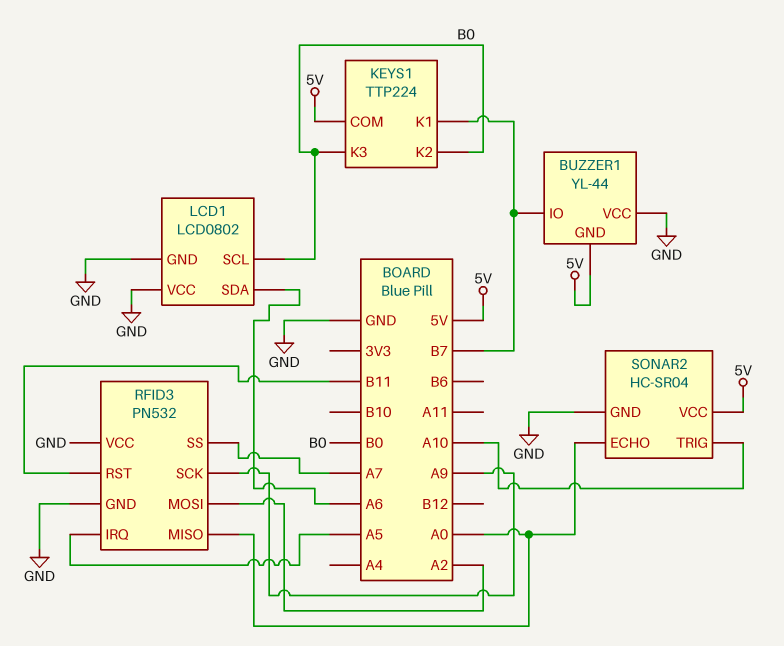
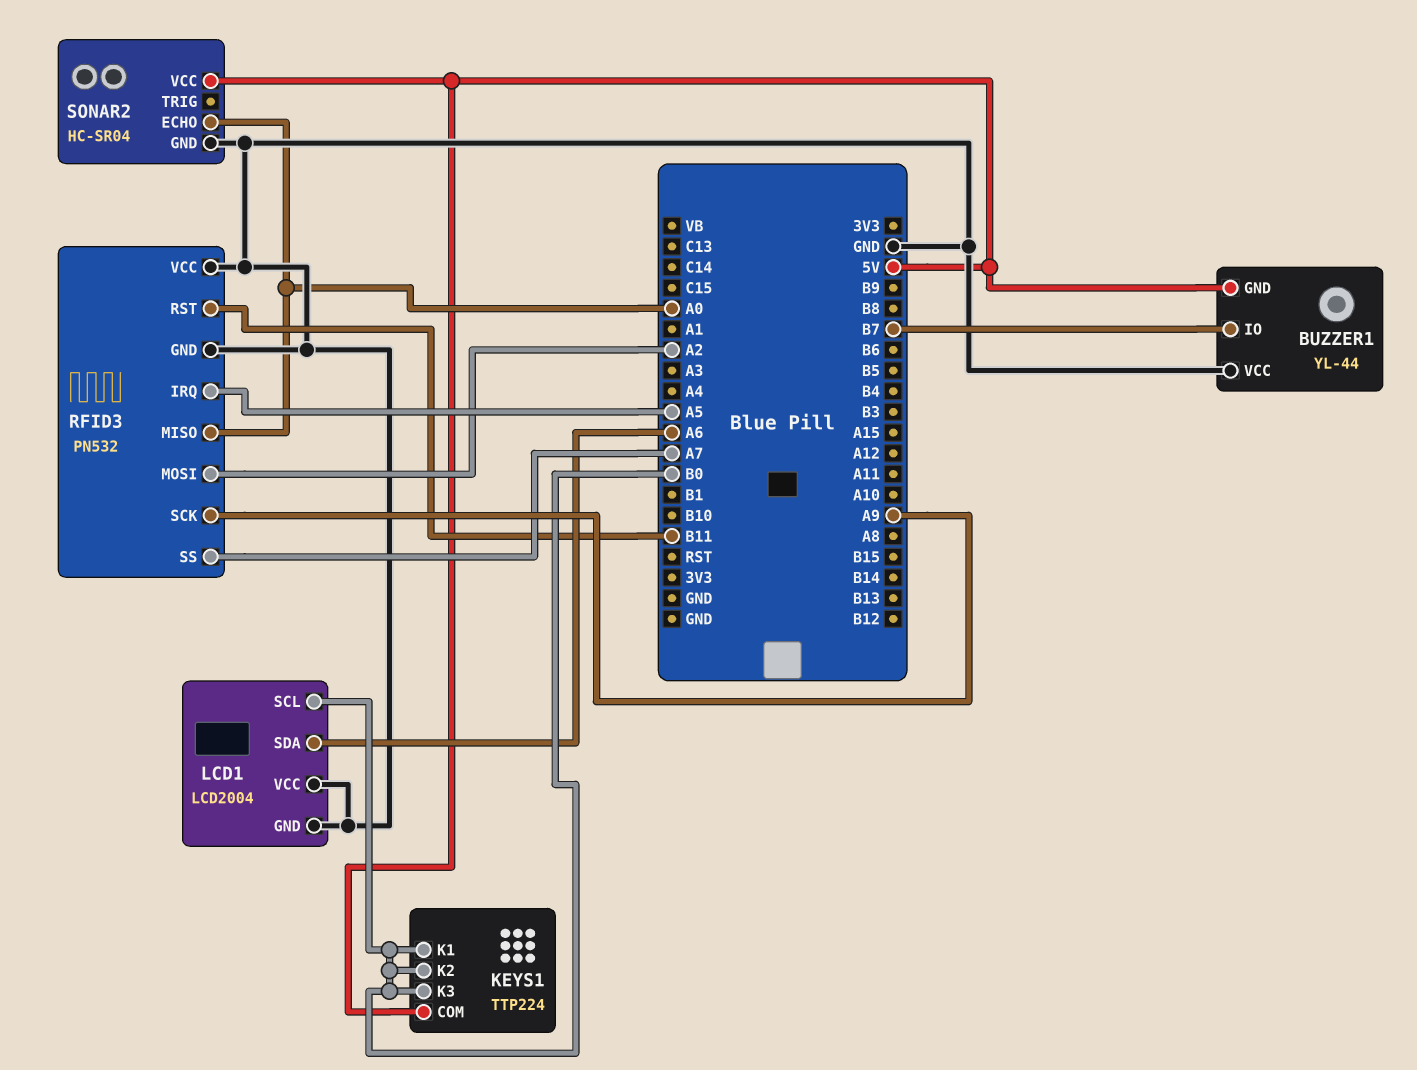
KEYS1 pin K1: B7 -> B0
LCD1: LCD0802 -> LCD2004
SONAR2 pin TRIG: A10 -> none

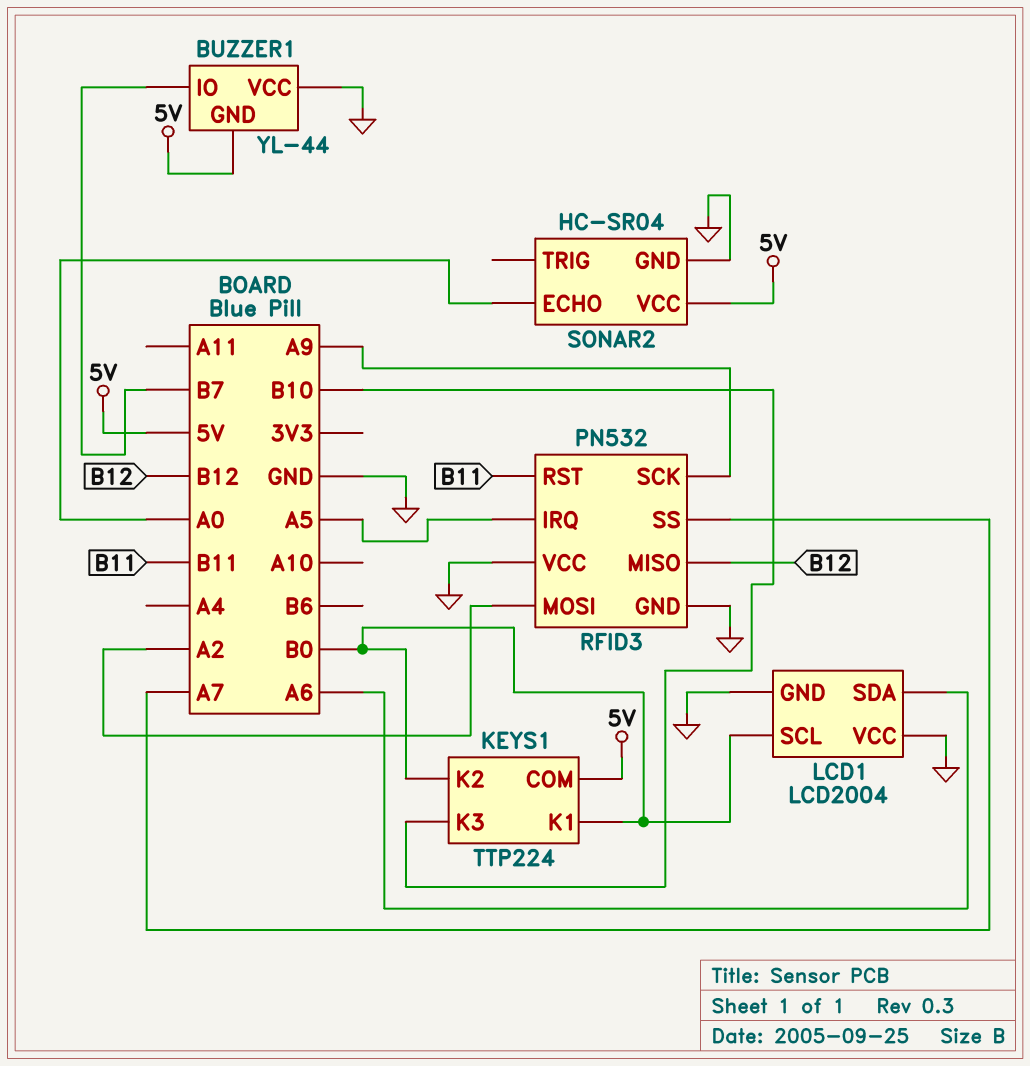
KEYS1 pin K3: B0 -> B10
RFID3 pin MISO: A0 -> B12

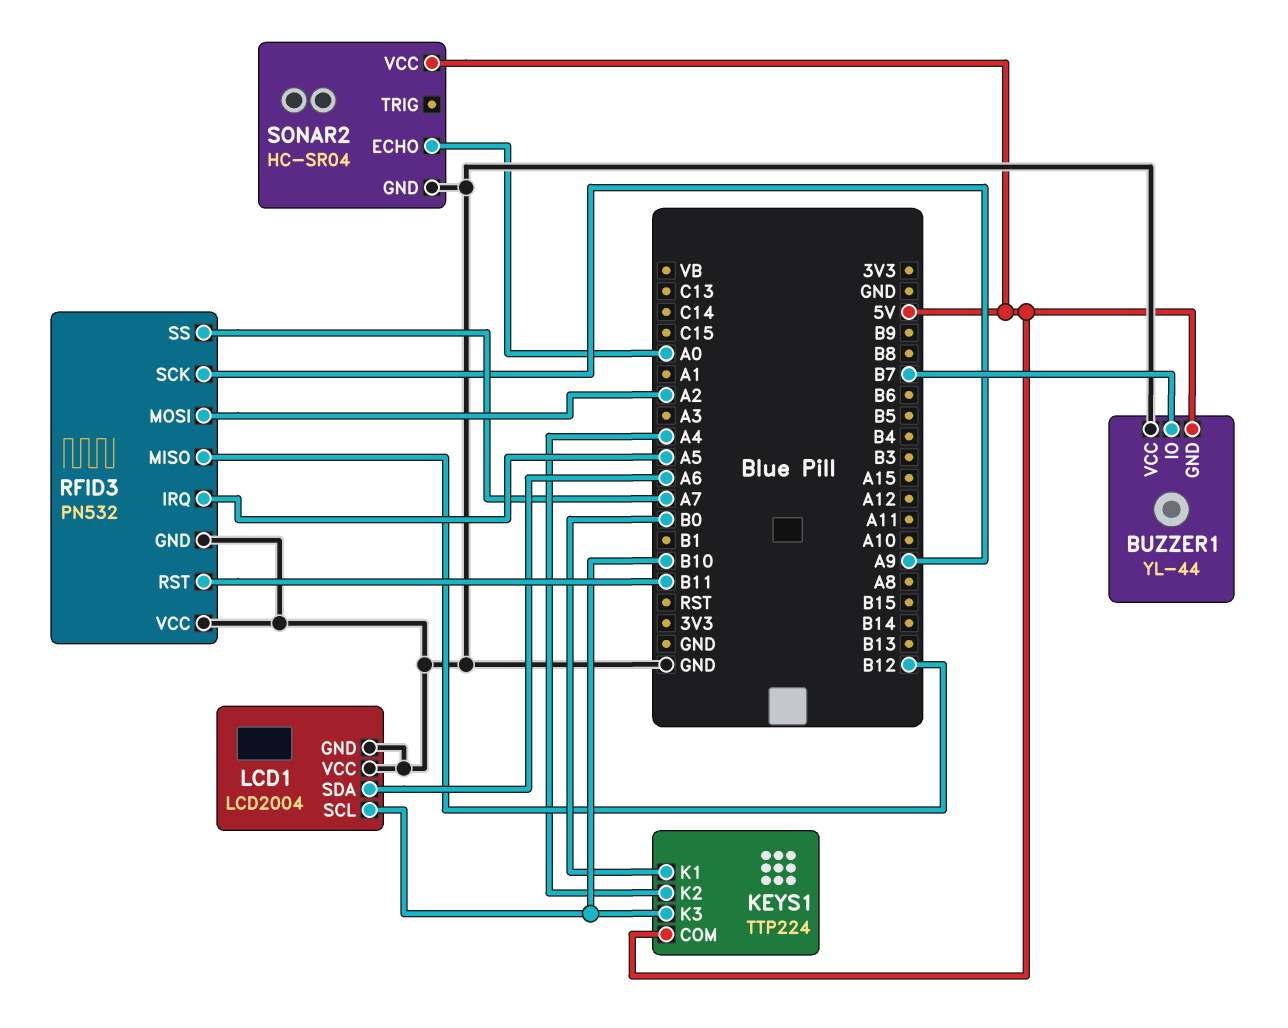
KEYS1 pin K2: B0 -> A4
LCD1 pin SCL: B0 -> B10

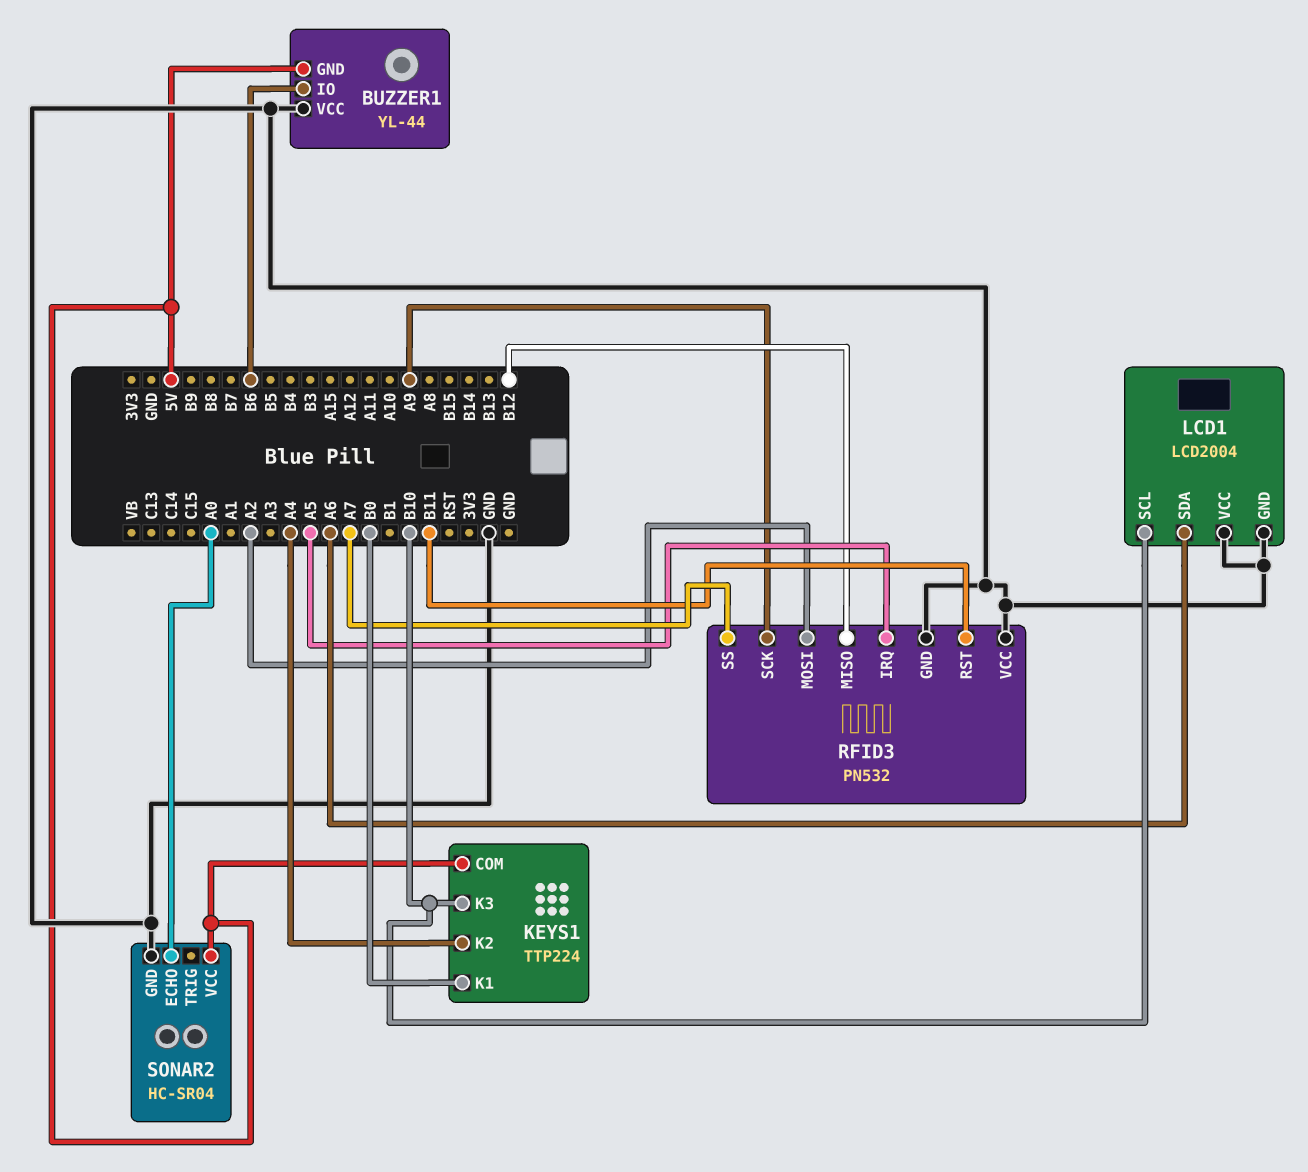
BUZZER1 pin IO: B7 -> B6

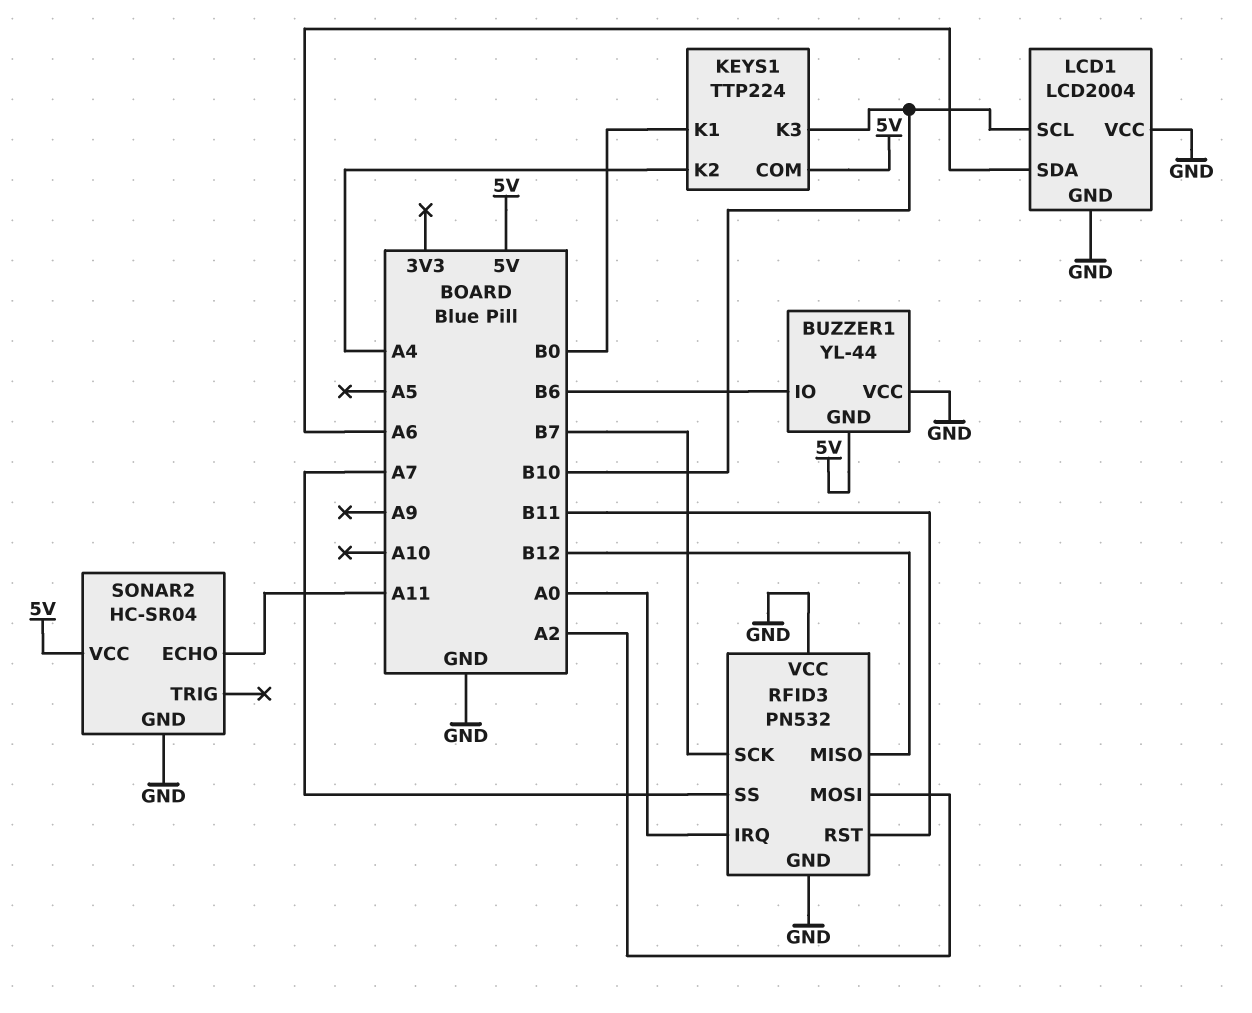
RFID3 pin IRQ: A5 -> A0
RFID3 pin SCK: A9 -> B7
SONAR2 pin ECHO: A0 -> A11

